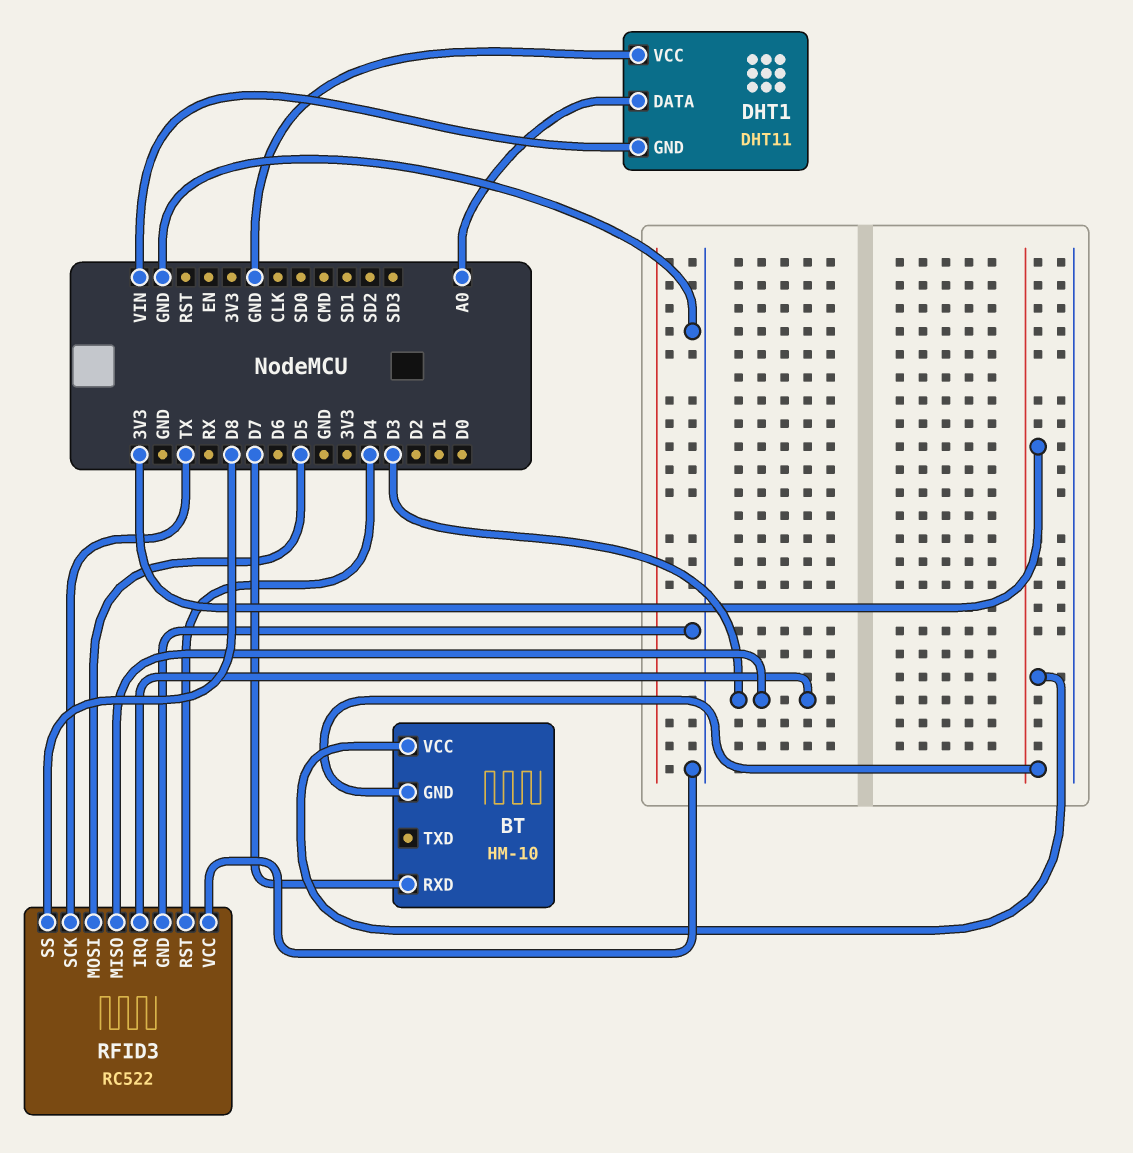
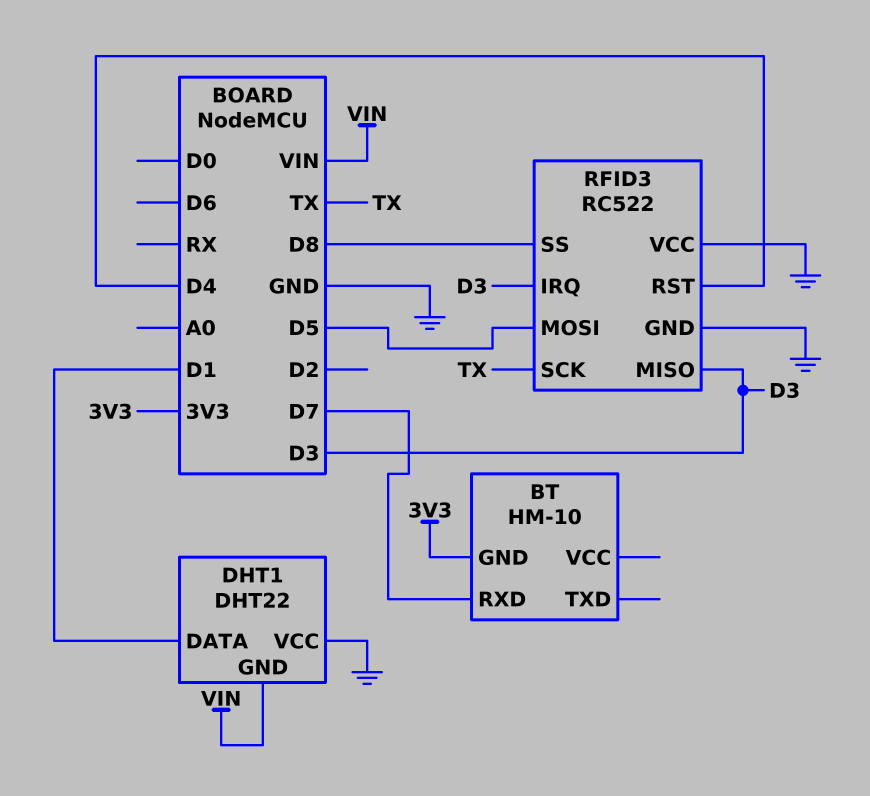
BT pin VCC: 3V3 -> none
DHT1: DHT11 -> DHT22
DHT1 pin DATA: A0 -> D1

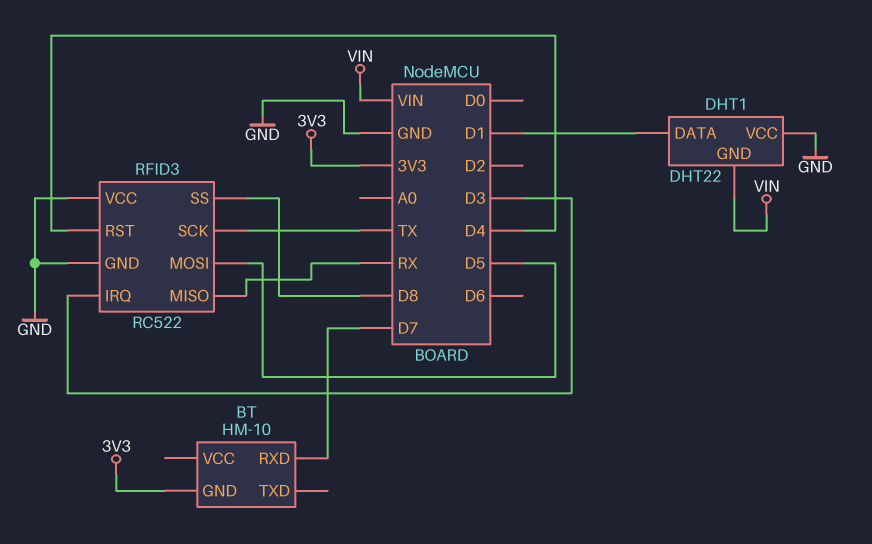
RFID3 pin MISO: D3 -> RX

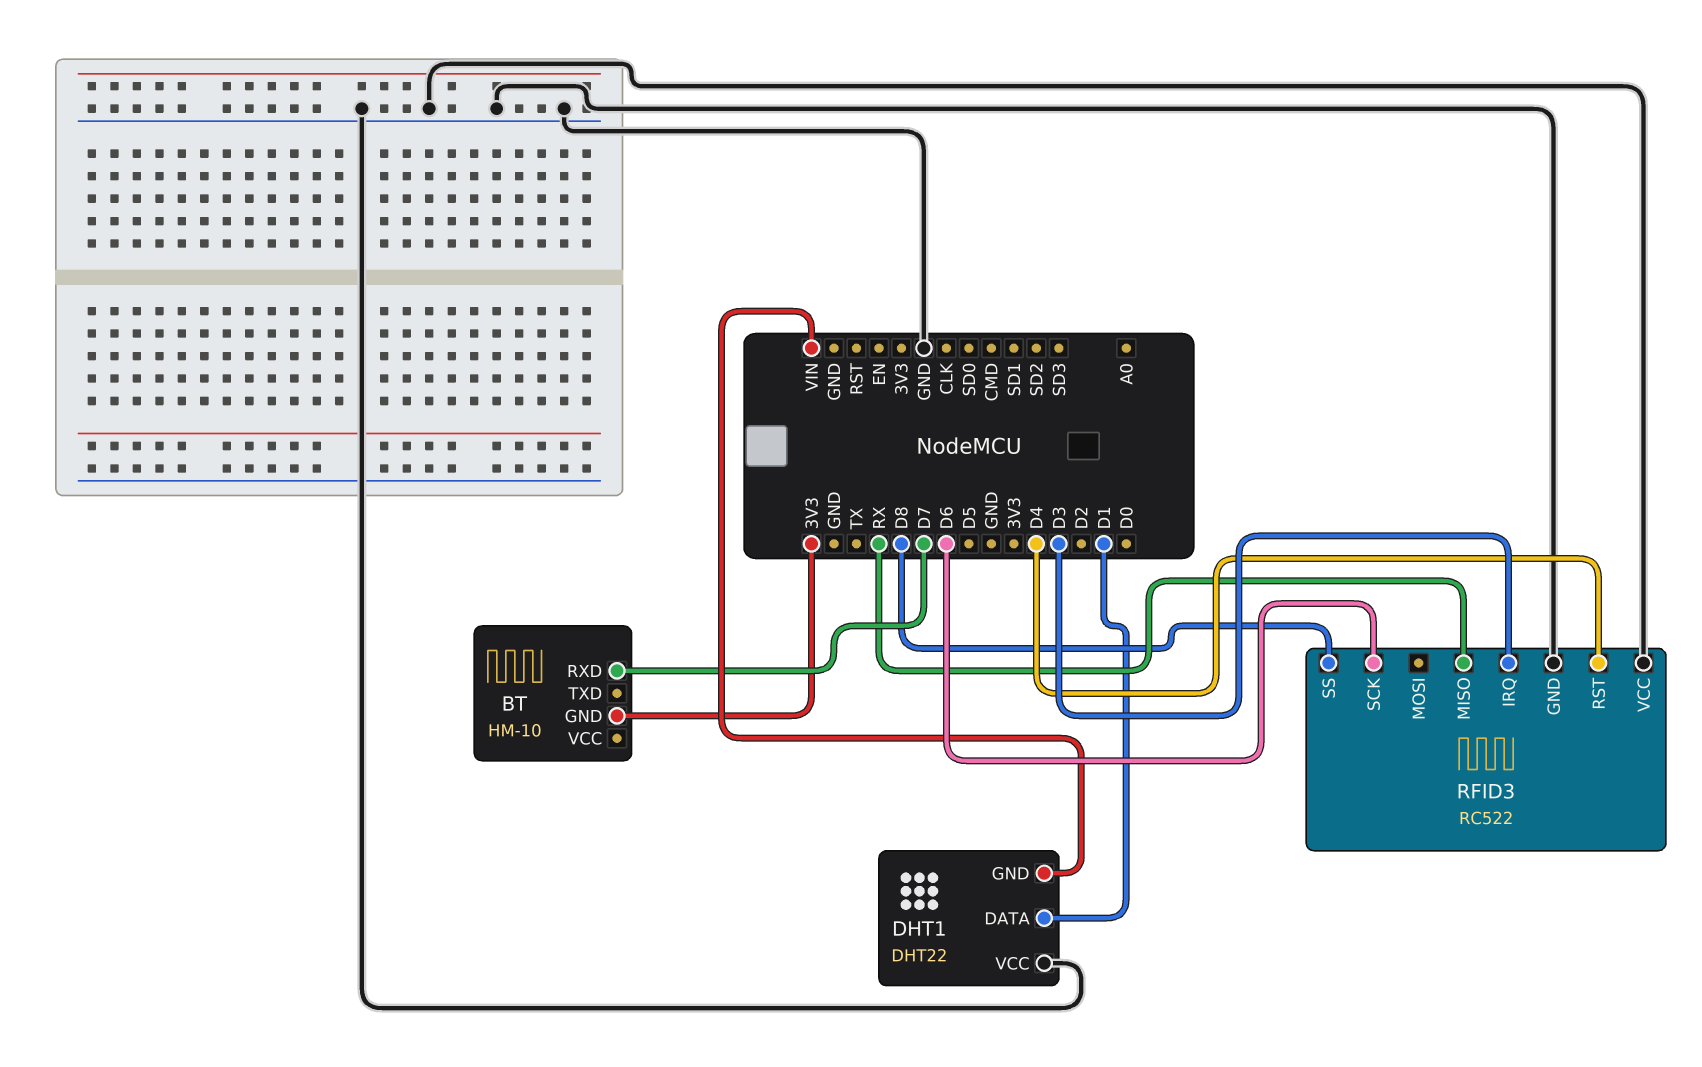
RFID3 pin MOSI: D5 -> none
RFID3 pin SCK: TX -> D6

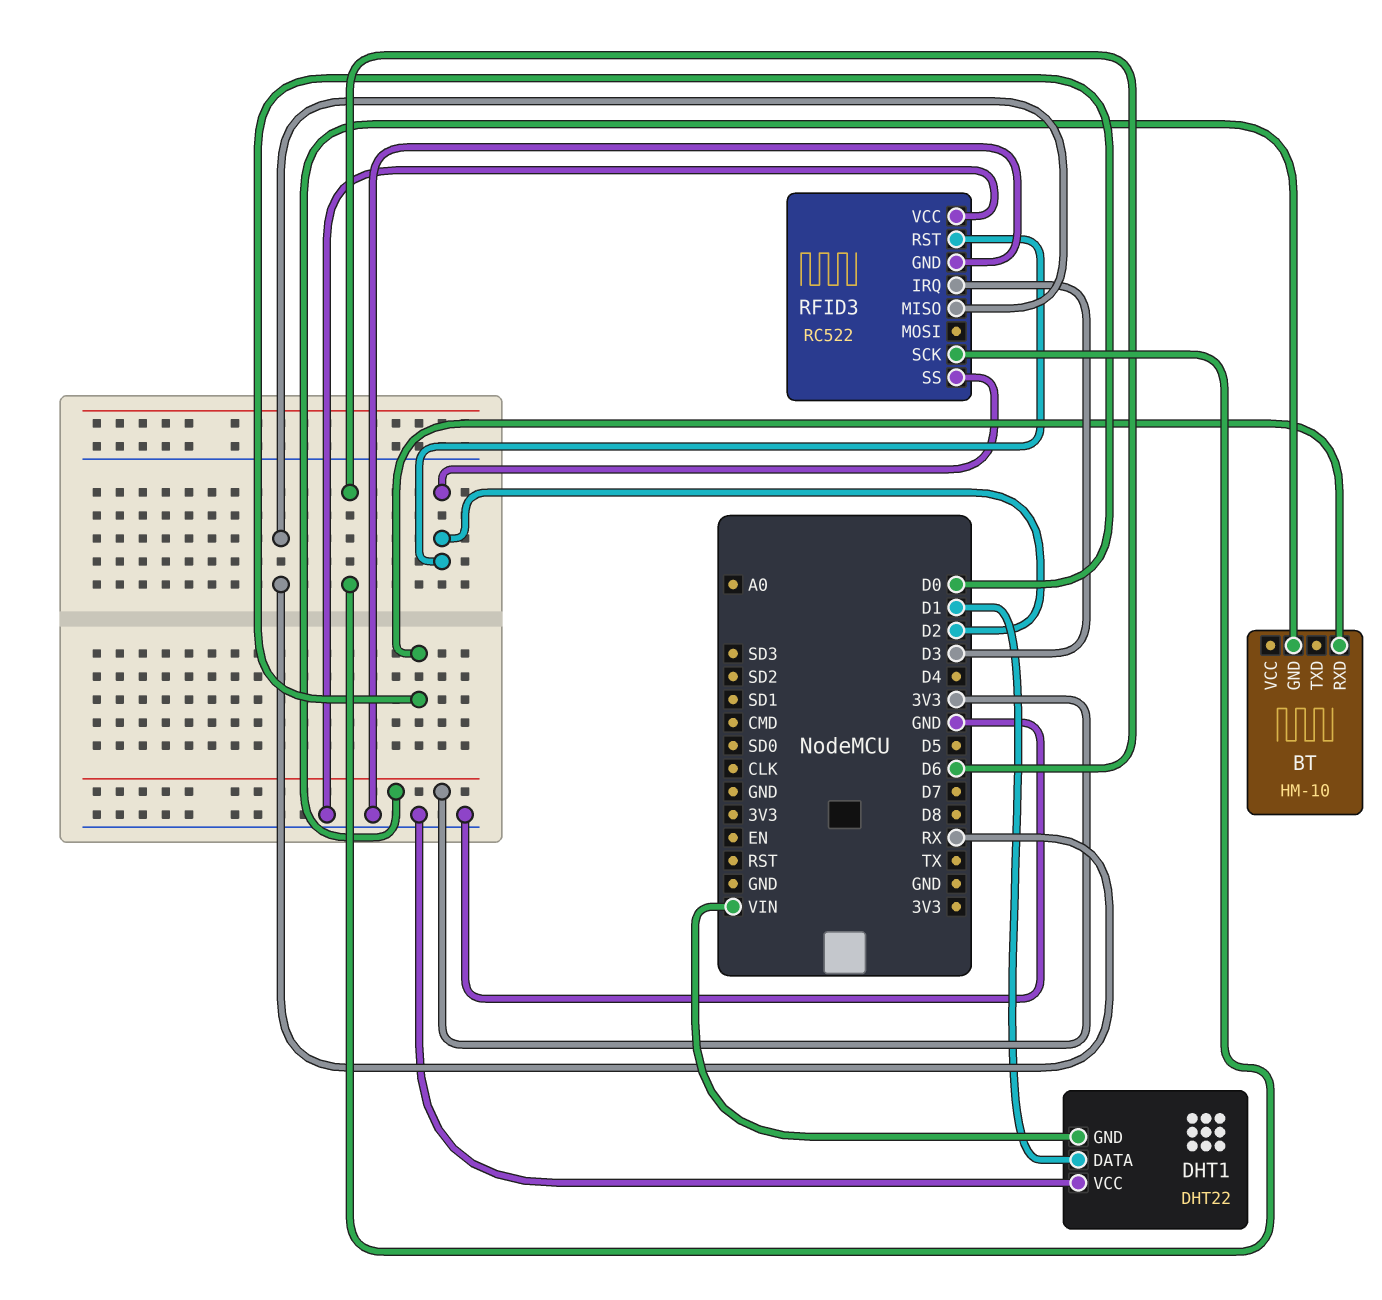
BT pin RXD: D7 -> D0
RFID3 pin RST: D4 -> D2
RFID3 pin SS: D8 -> D2

